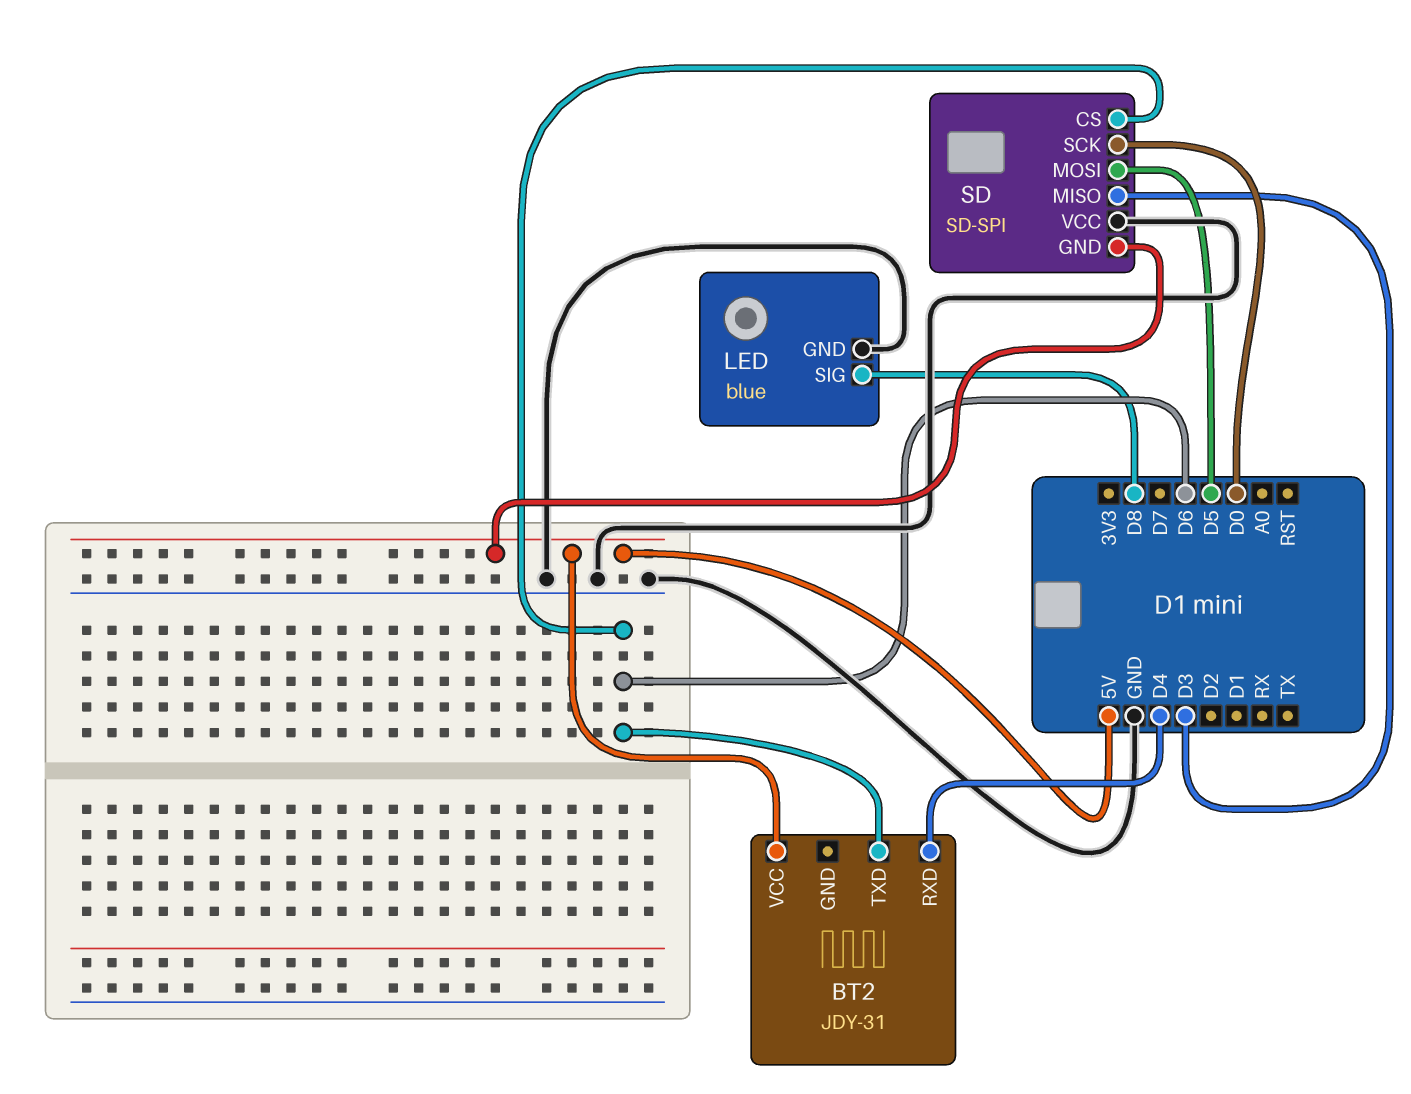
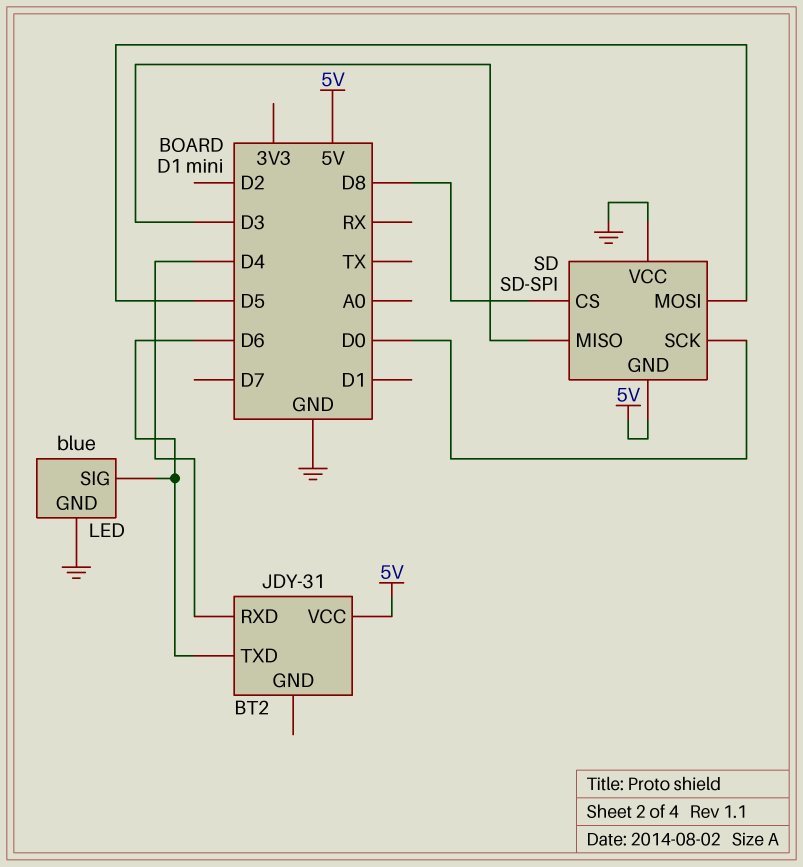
LED pin SIG: D8 -> D6
SD pin CS: D6 -> D8

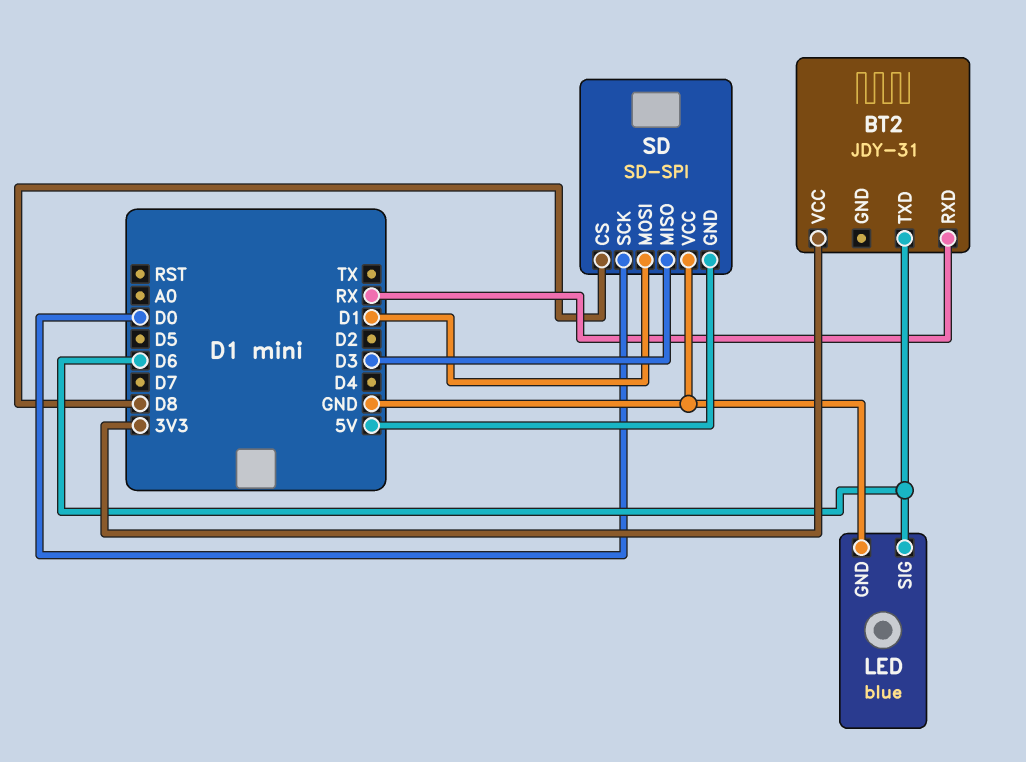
BT2 pin RXD: D4 -> RX
BT2 pin VCC: 5V -> 3V3
SD pin MOSI: D5 -> D1

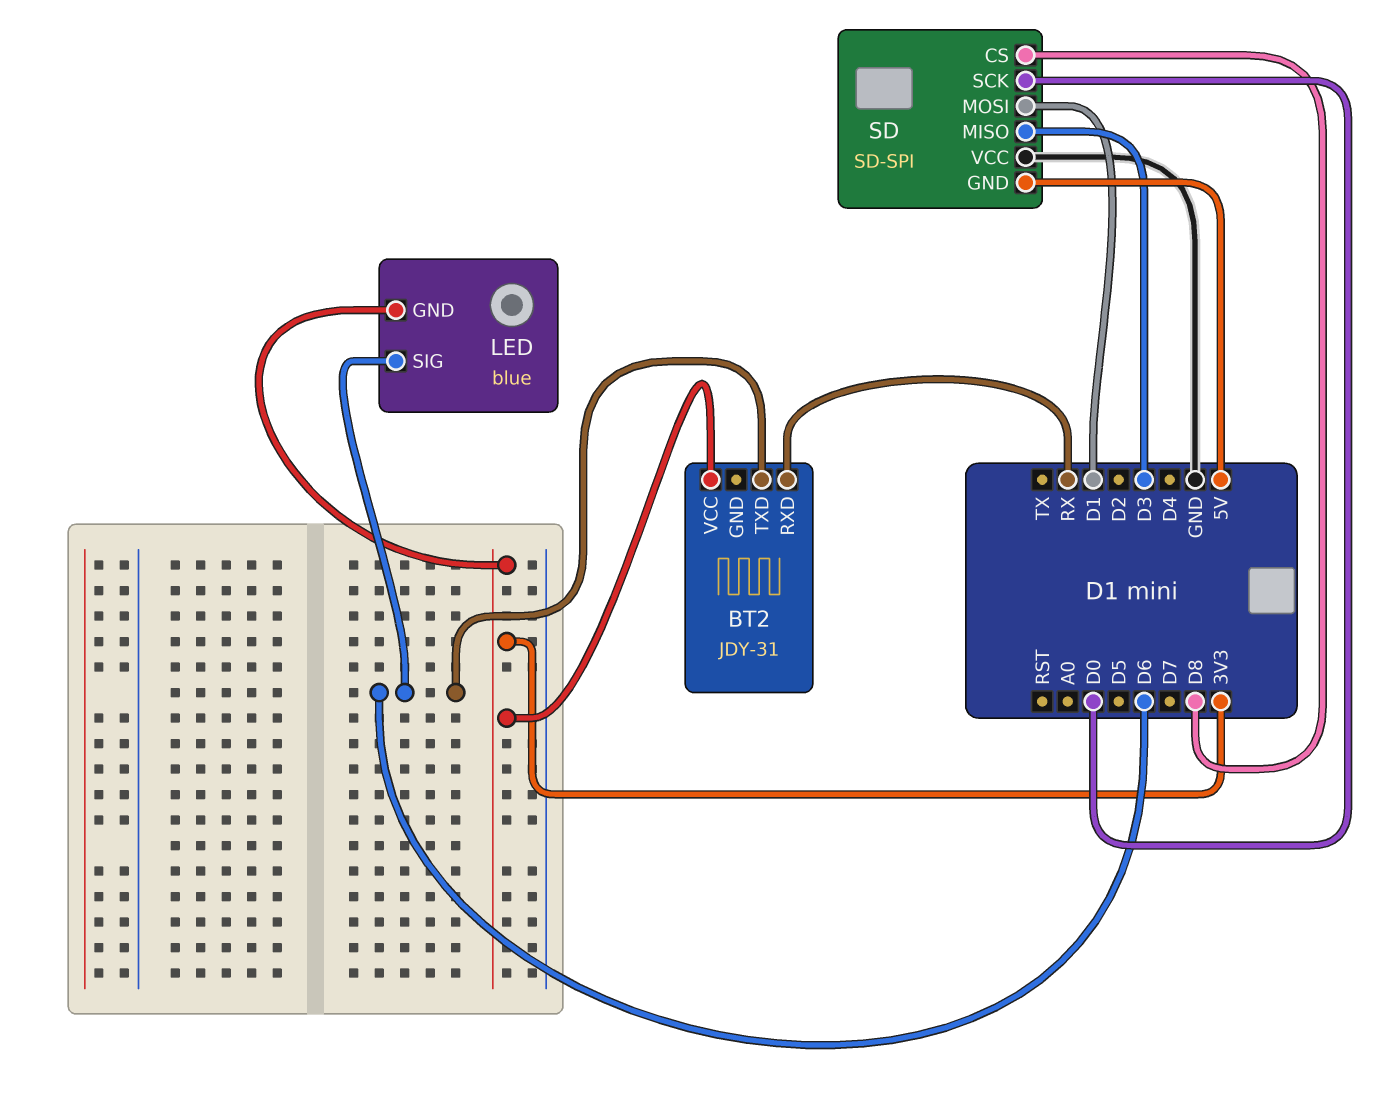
LED pin GND: GND -> 3V3

